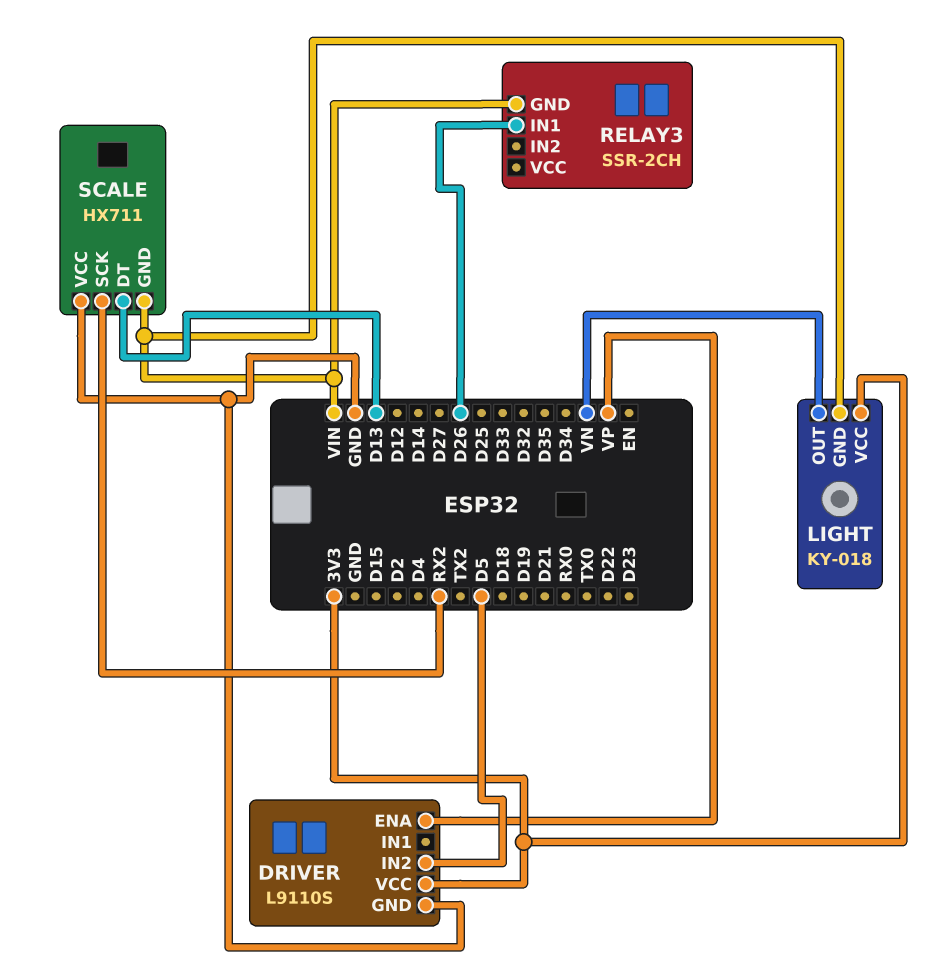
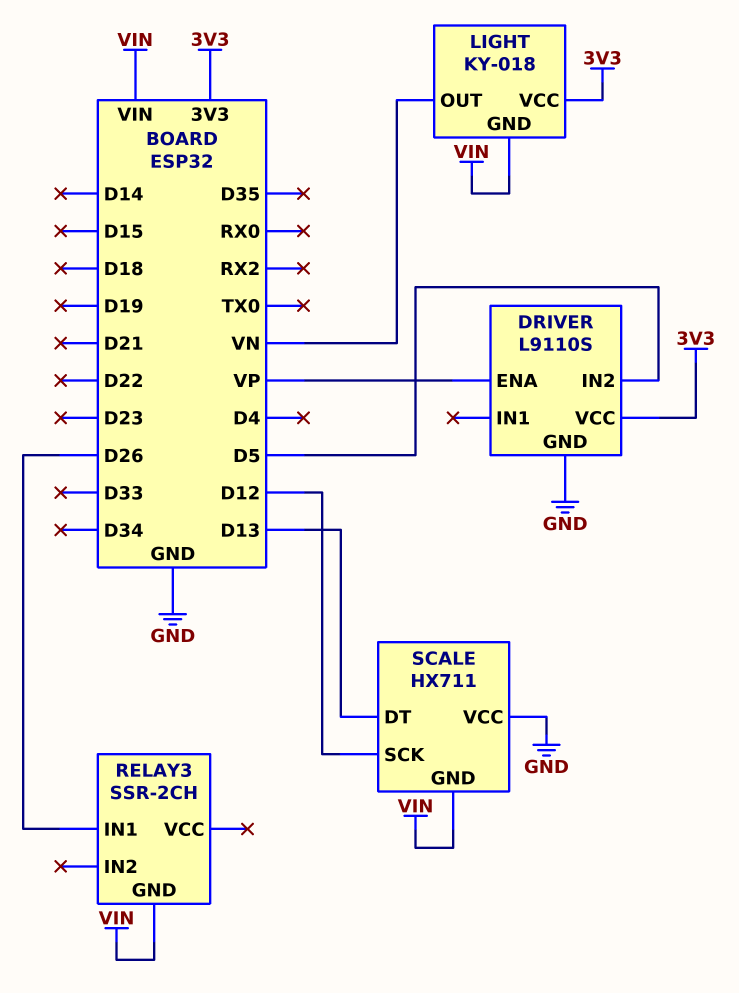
SCALE pin SCK: RX2 -> D12

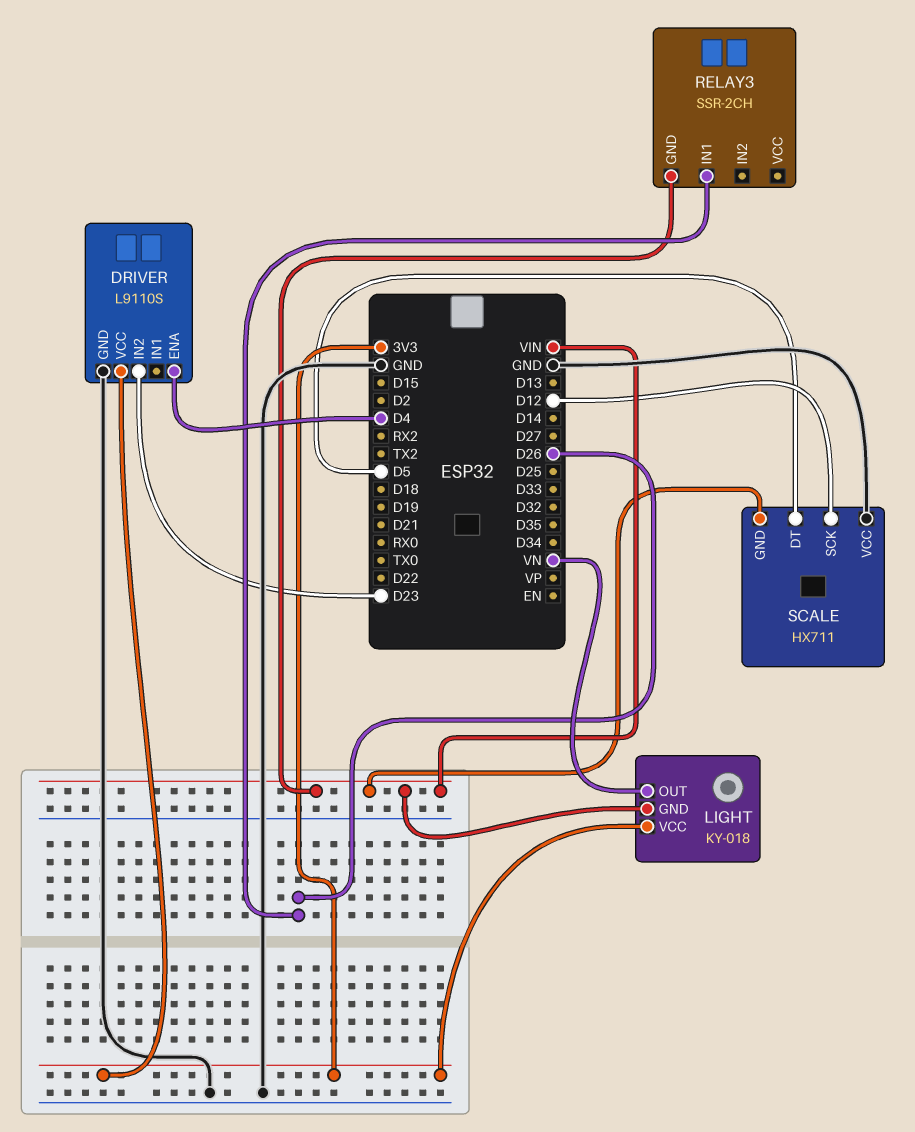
DRIVER pin ENA: VP -> D4
DRIVER pin IN2: D5 -> D23
SCALE pin DT: D13 -> D5

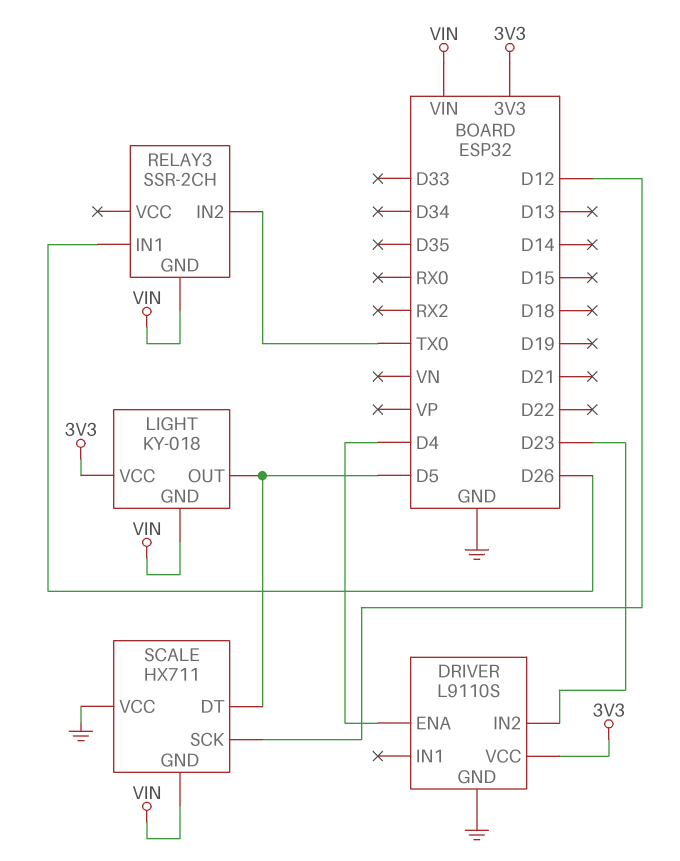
LIGHT pin OUT: VN -> D5
RELAY3 pin IN2: none -> TX0

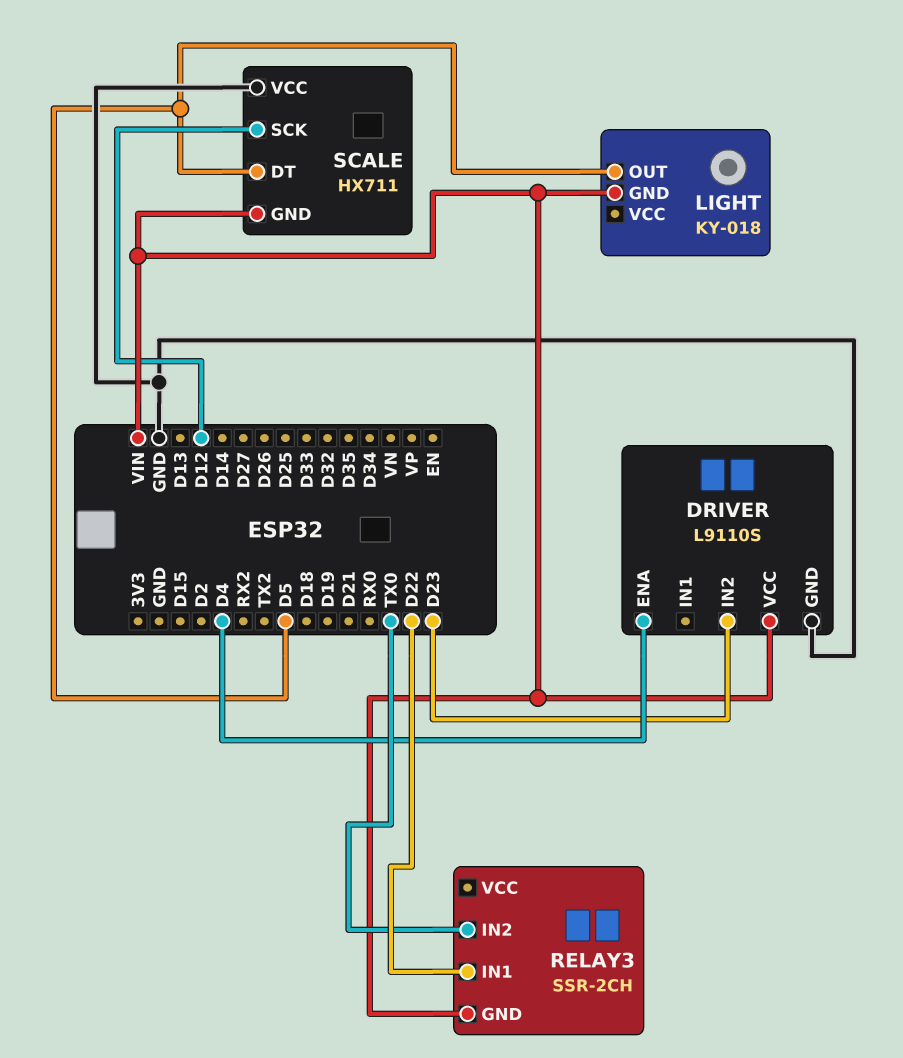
DRIVER pin VCC: 3V3 -> VIN
LIGHT pin VCC: 3V3 -> none
RELAY3 pin IN1: D26 -> D22

